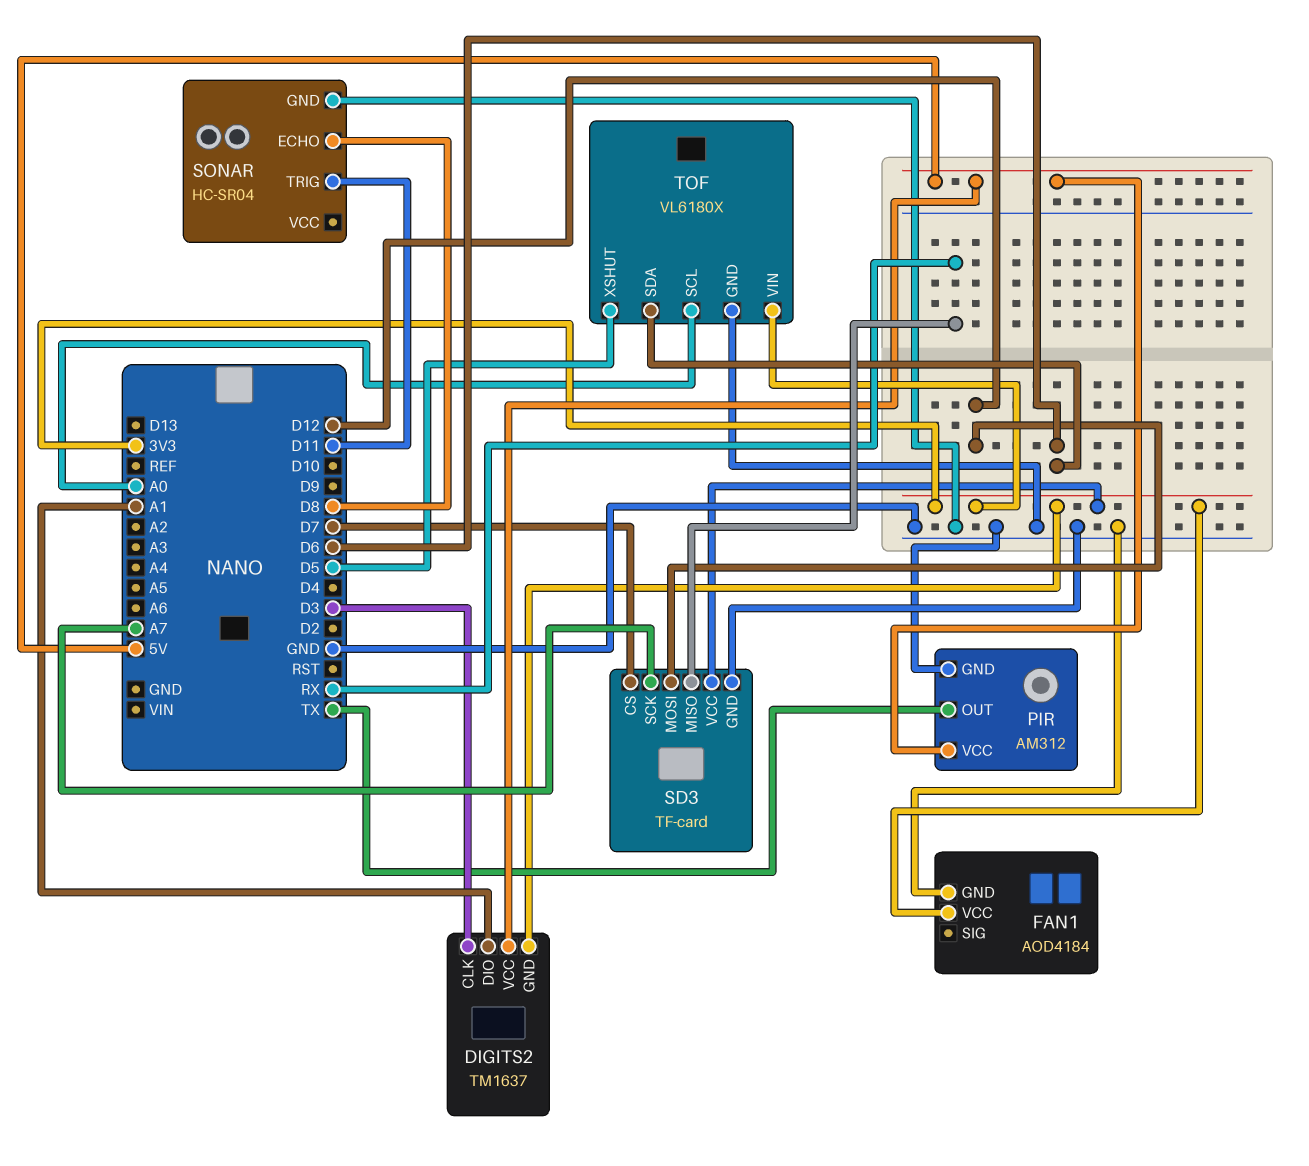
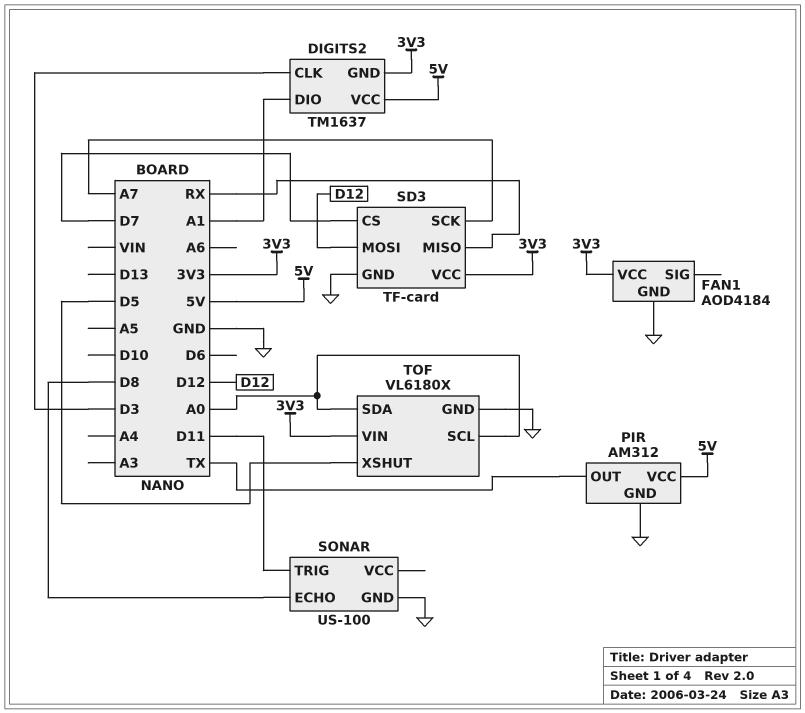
SONAR: HC-SR04 -> US-100
TOF pin SDA: D6 -> A0

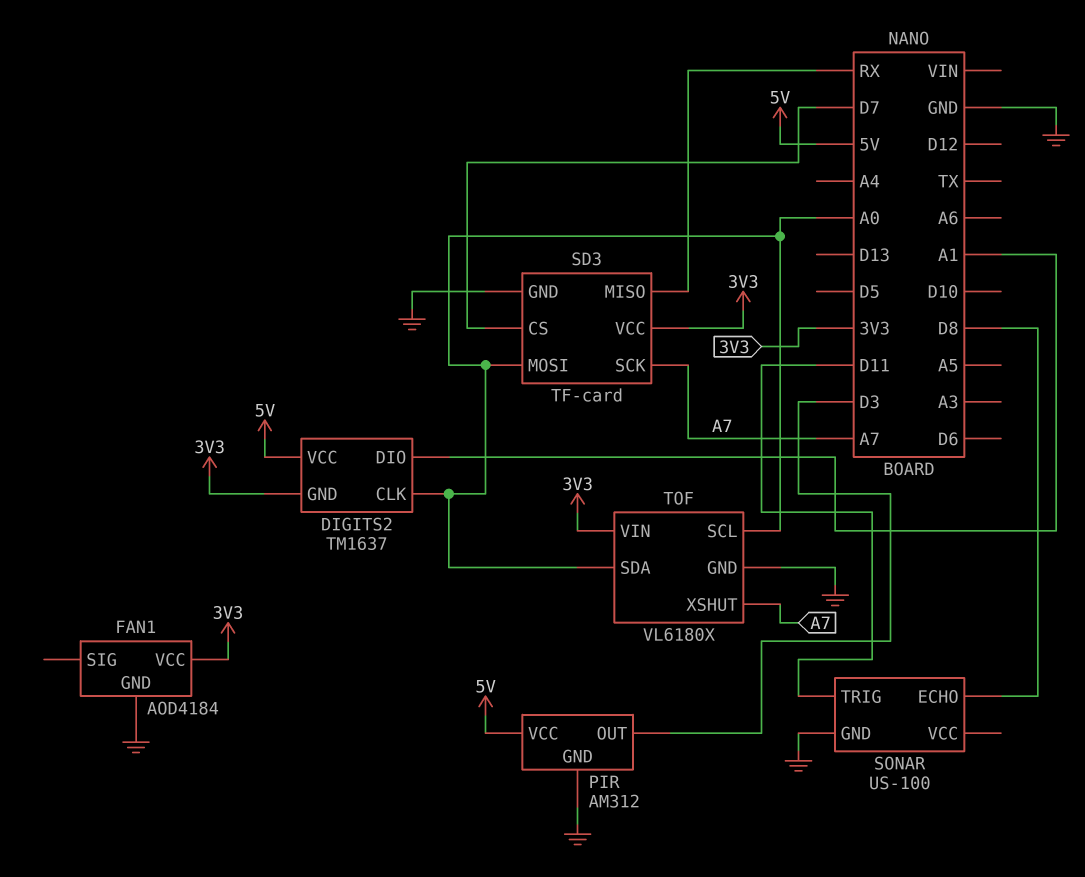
DIGITS2 pin CLK: D3 -> A0
PIR pin OUT: TX -> D3
SD3 pin MOSI: D12 -> A0
TOF pin XSHUT: D5 -> A7

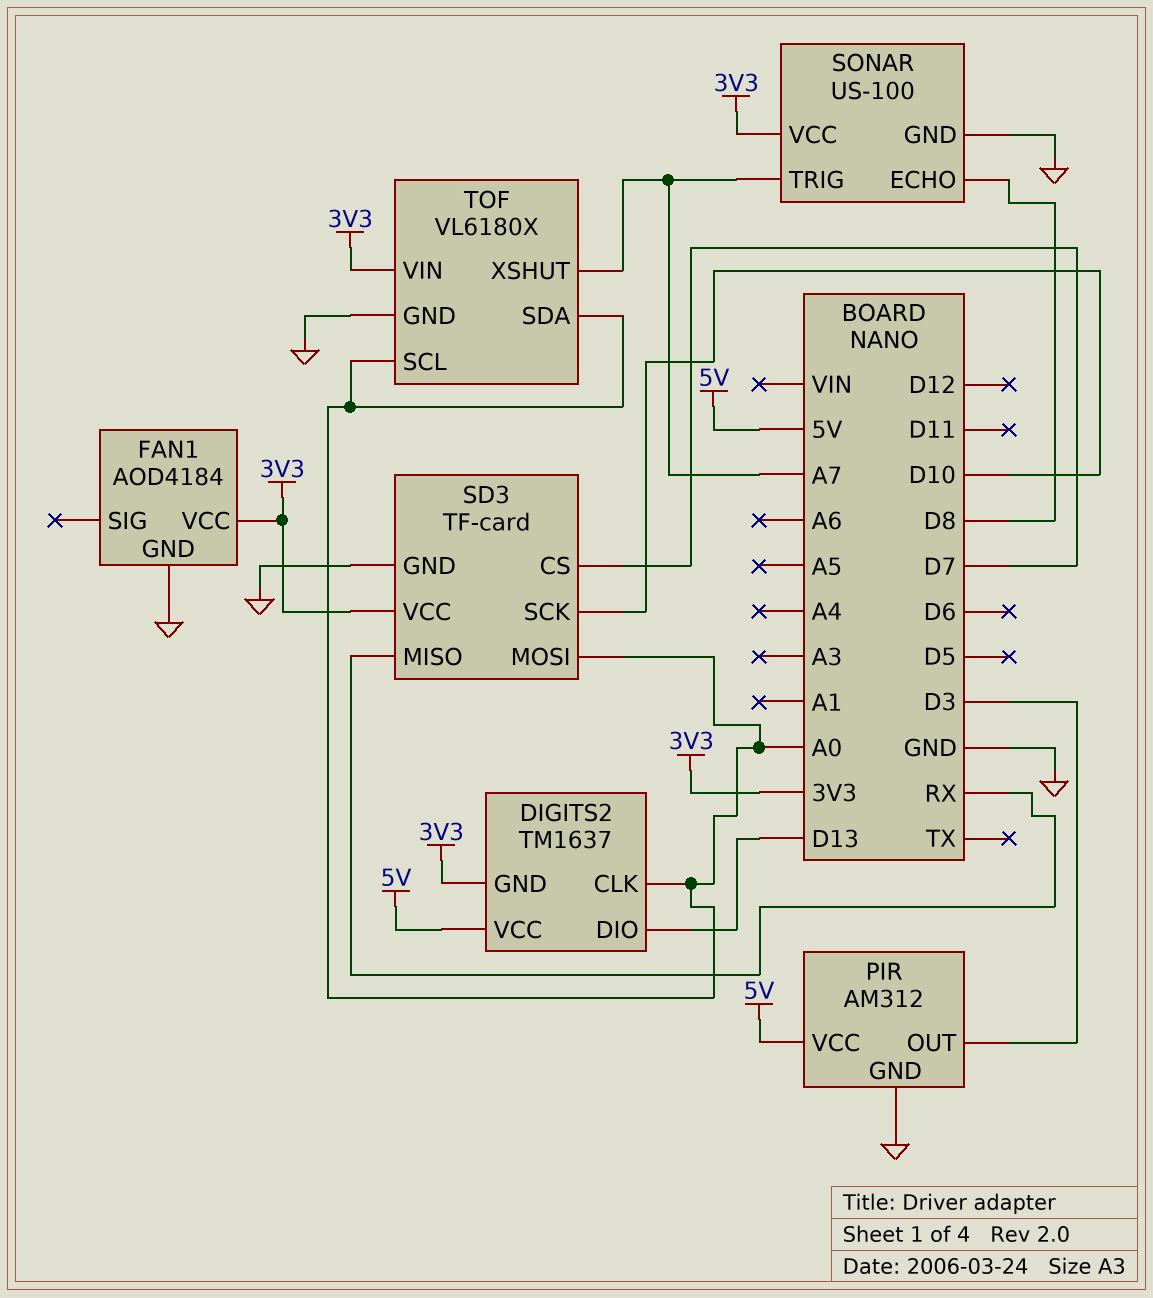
DIGITS2 pin DIO: A1 -> D13
SD3 pin SCK: A7 -> D10
SONAR pin TRIG: D11 -> A7
SONAR pin VCC: none -> 3V3

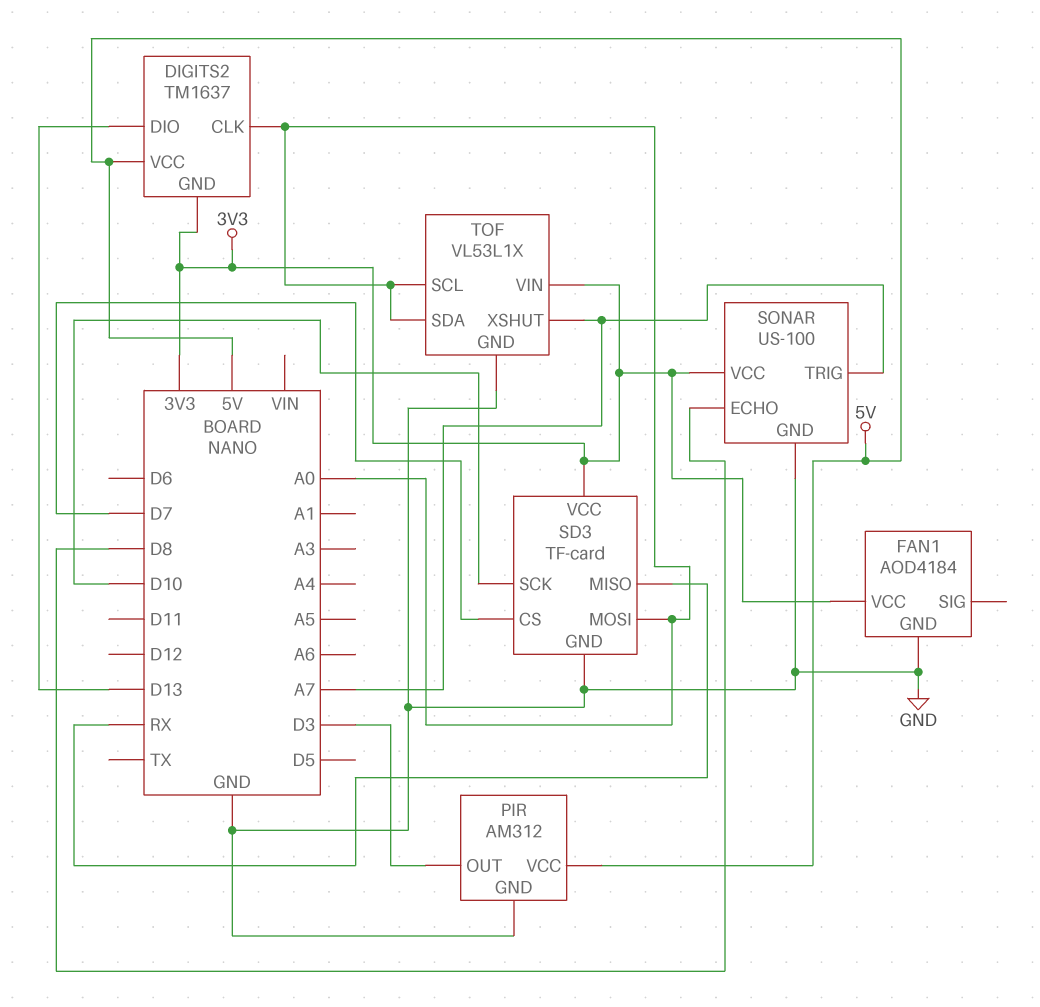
TOF: VL6180X -> VL53L1X

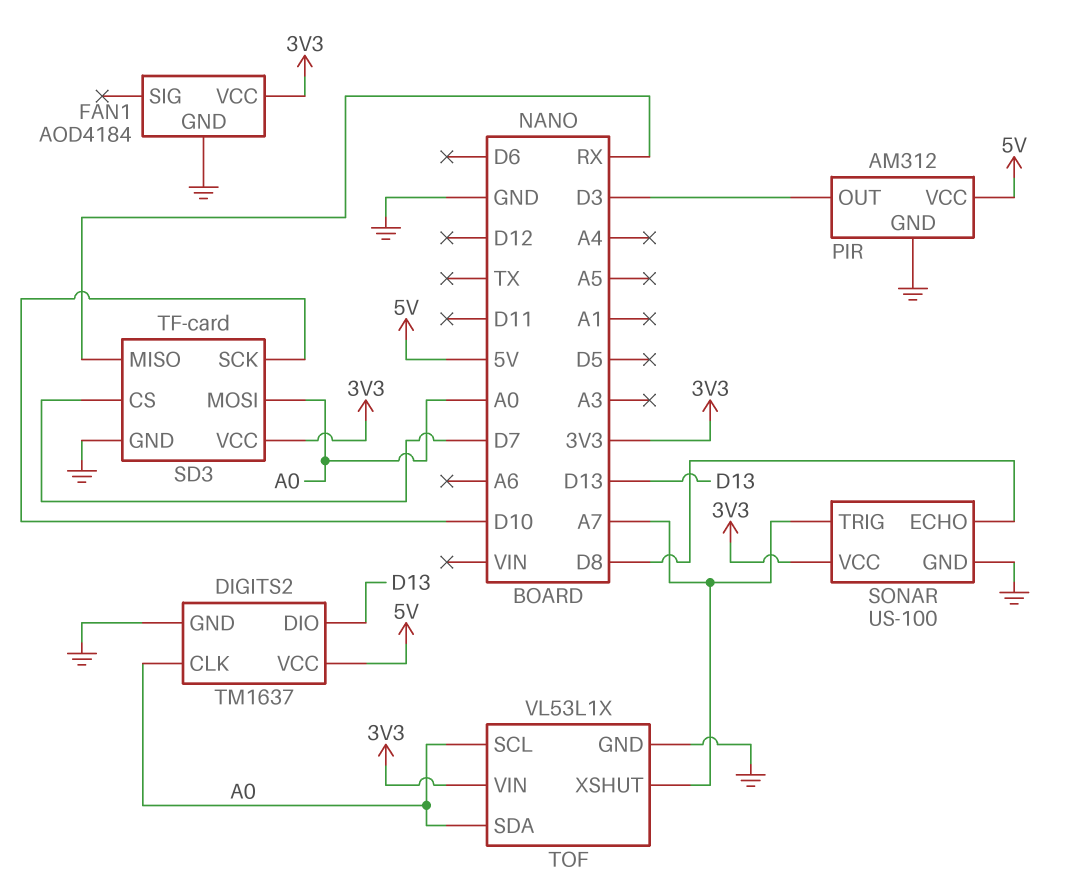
DIGITS2 pin GND: 3V3 -> GND

